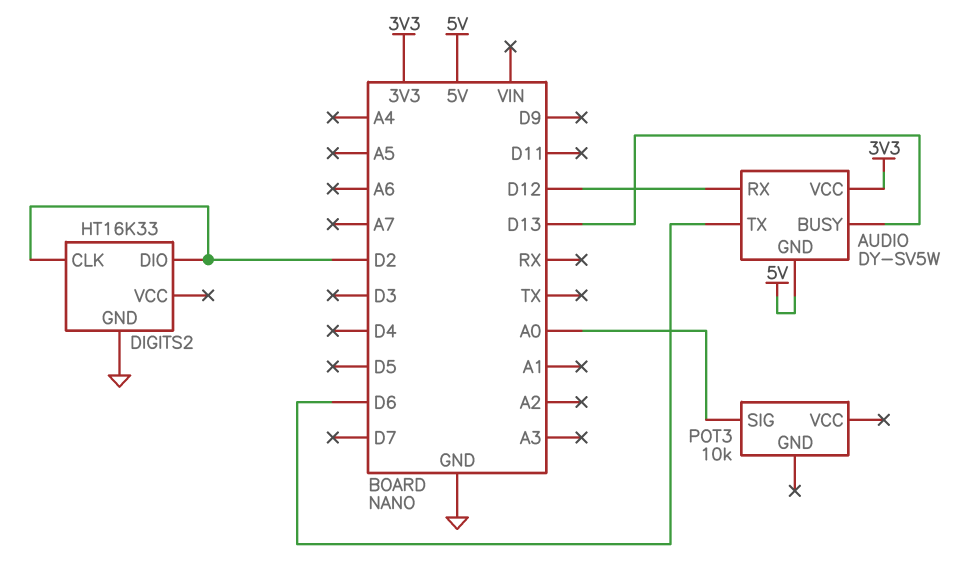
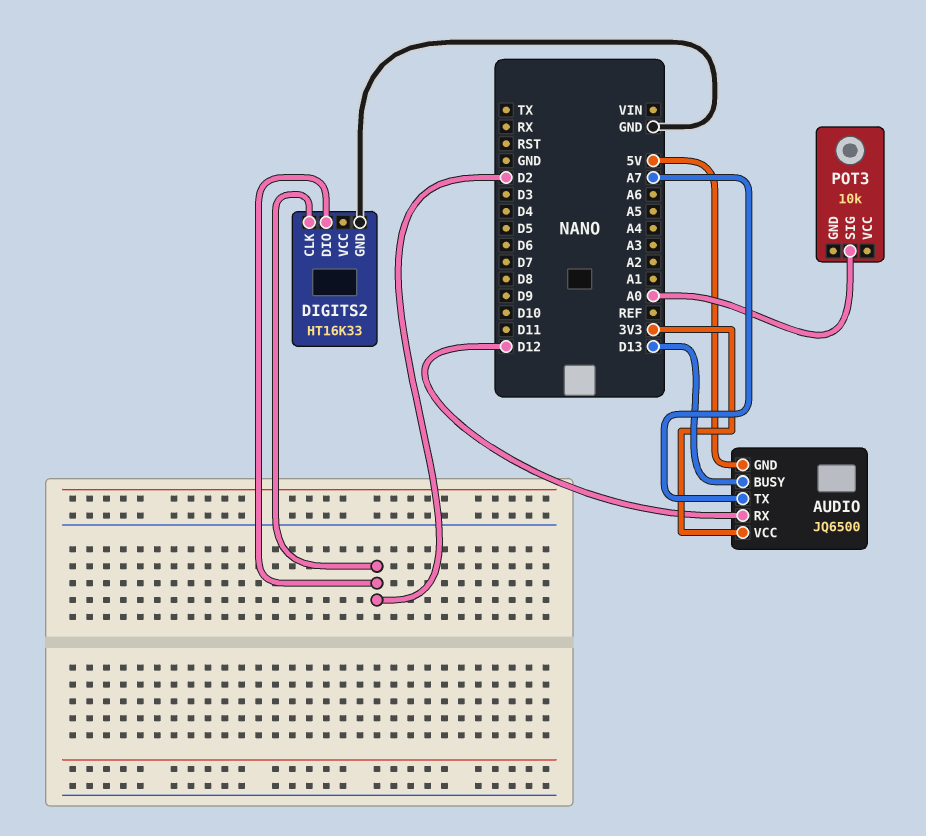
AUDIO: DY-SV5W -> JQ6500
AUDIO pin TX: D6 -> A7

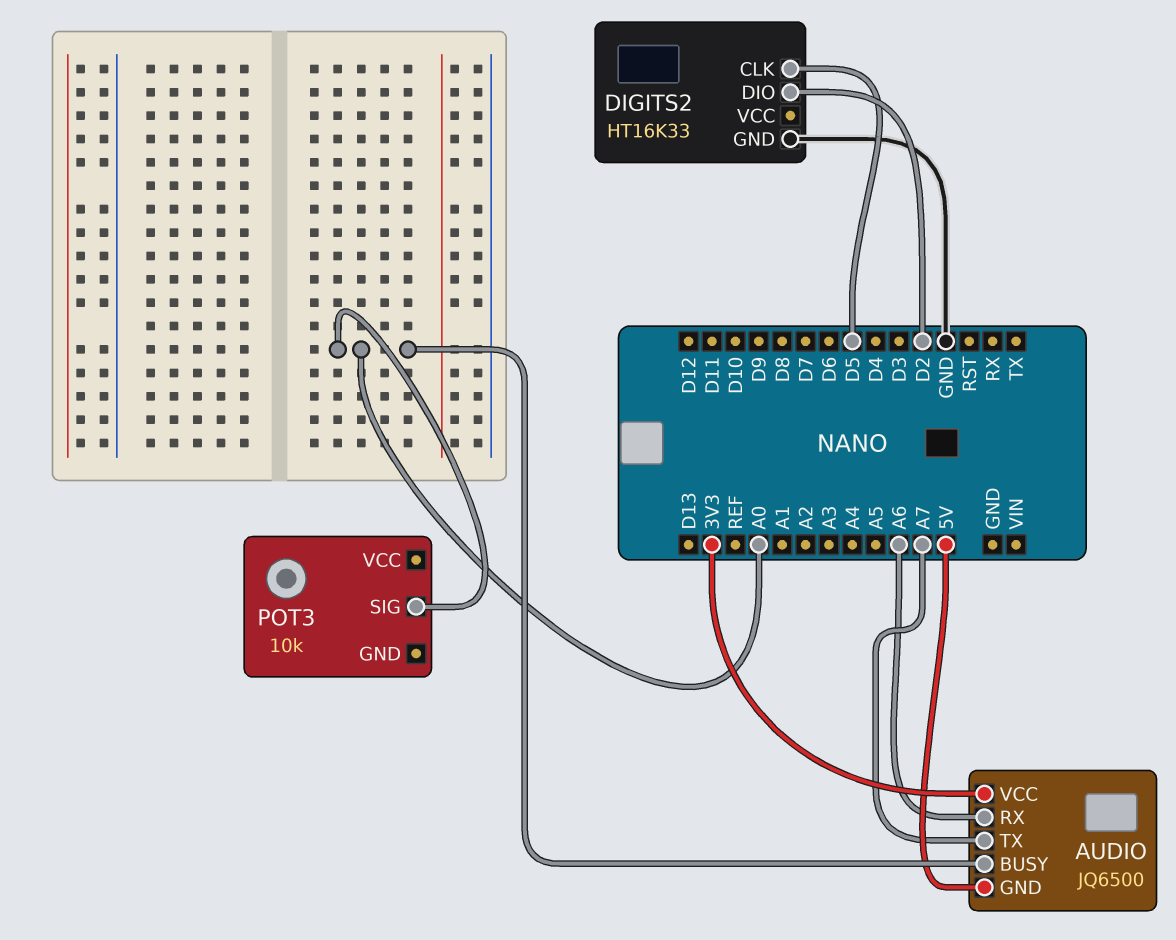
AUDIO pin BUSY: D13 -> A0
AUDIO pin RX: D12 -> A6
DIGITS2 pin CLK: D2 -> D5

